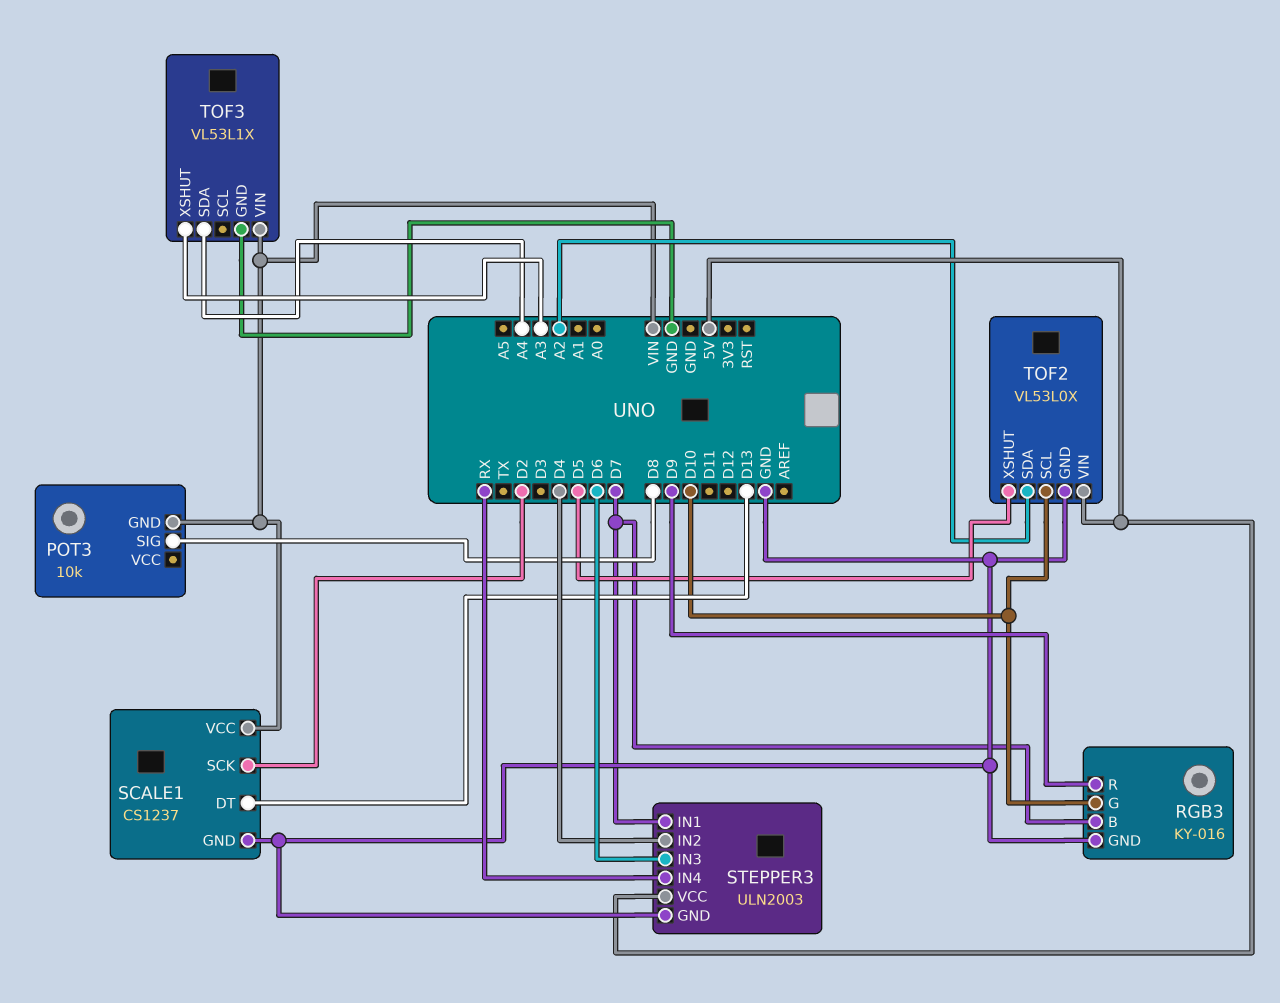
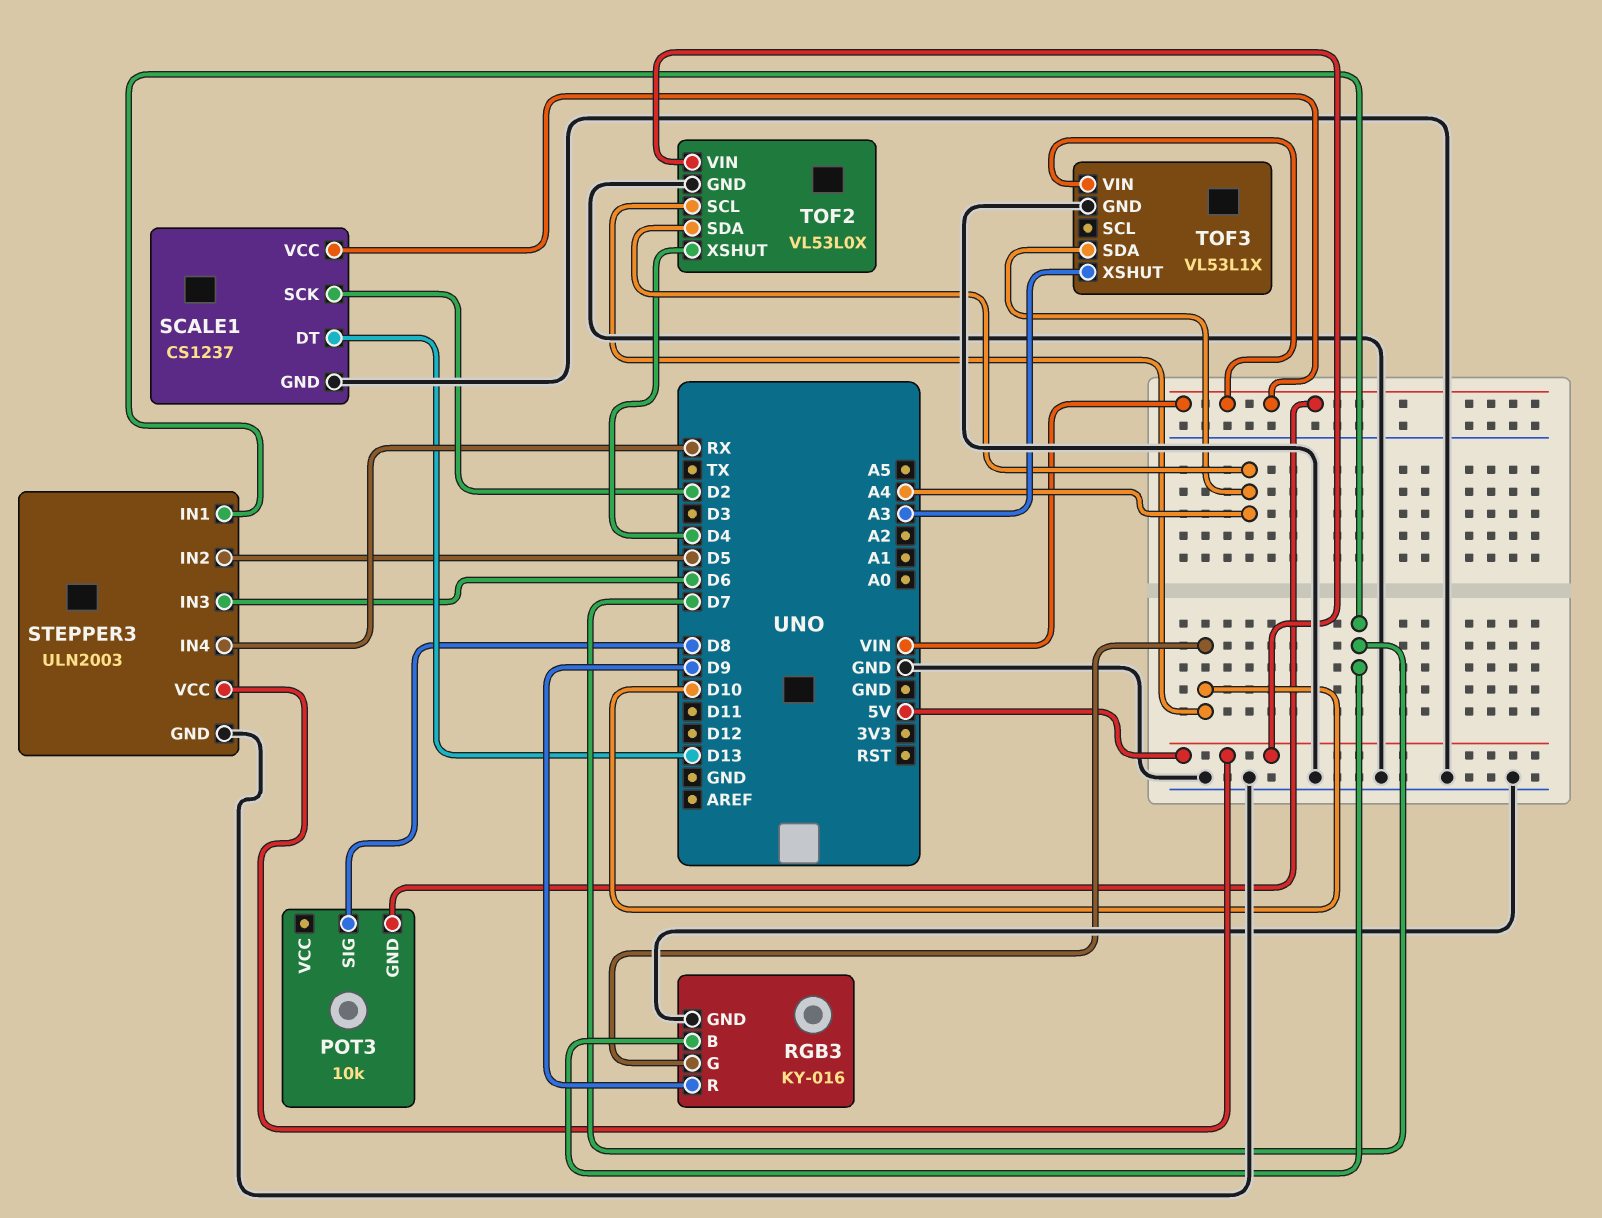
STEPPER3 pin IN2: D4 -> D5
TOF2 pin SDA: A2 -> A4
TOF2 pin XSHUT: D5 -> D4

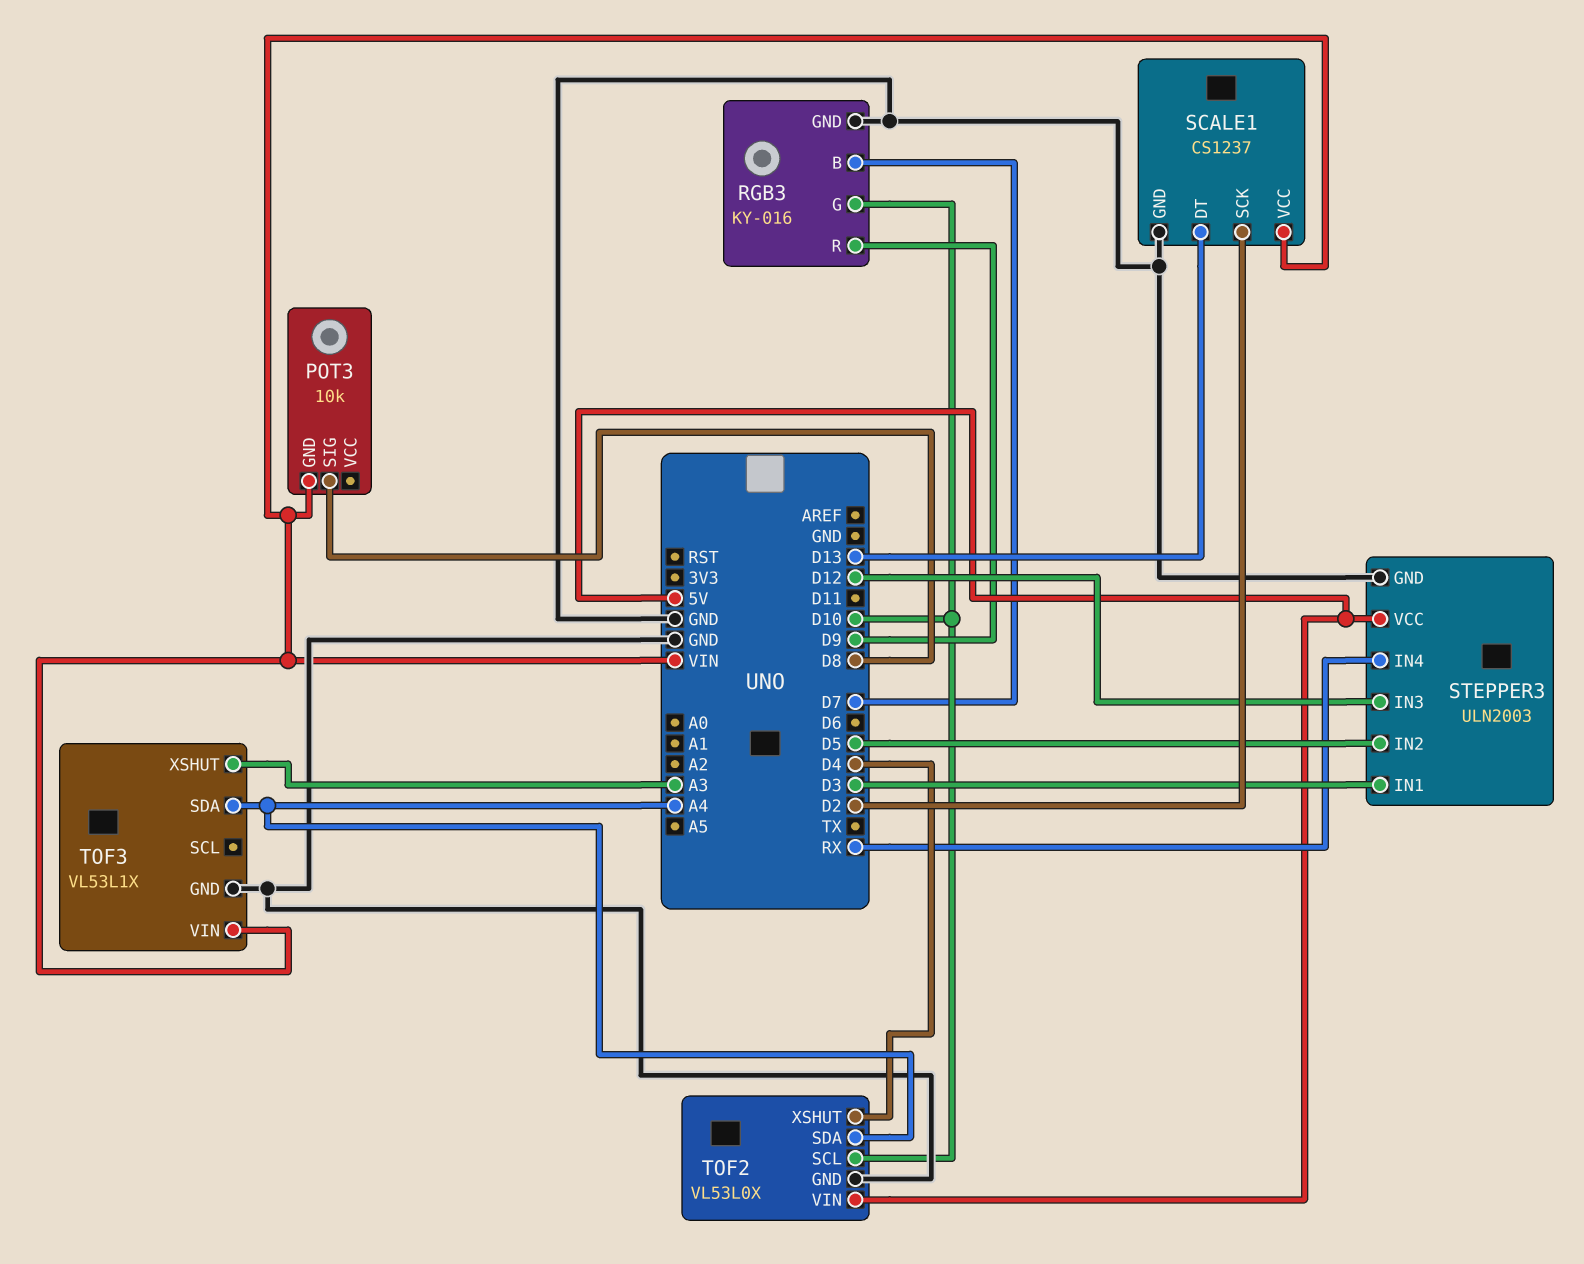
STEPPER3 pin IN1: D7 -> D3
STEPPER3 pin IN3: D6 -> D12

